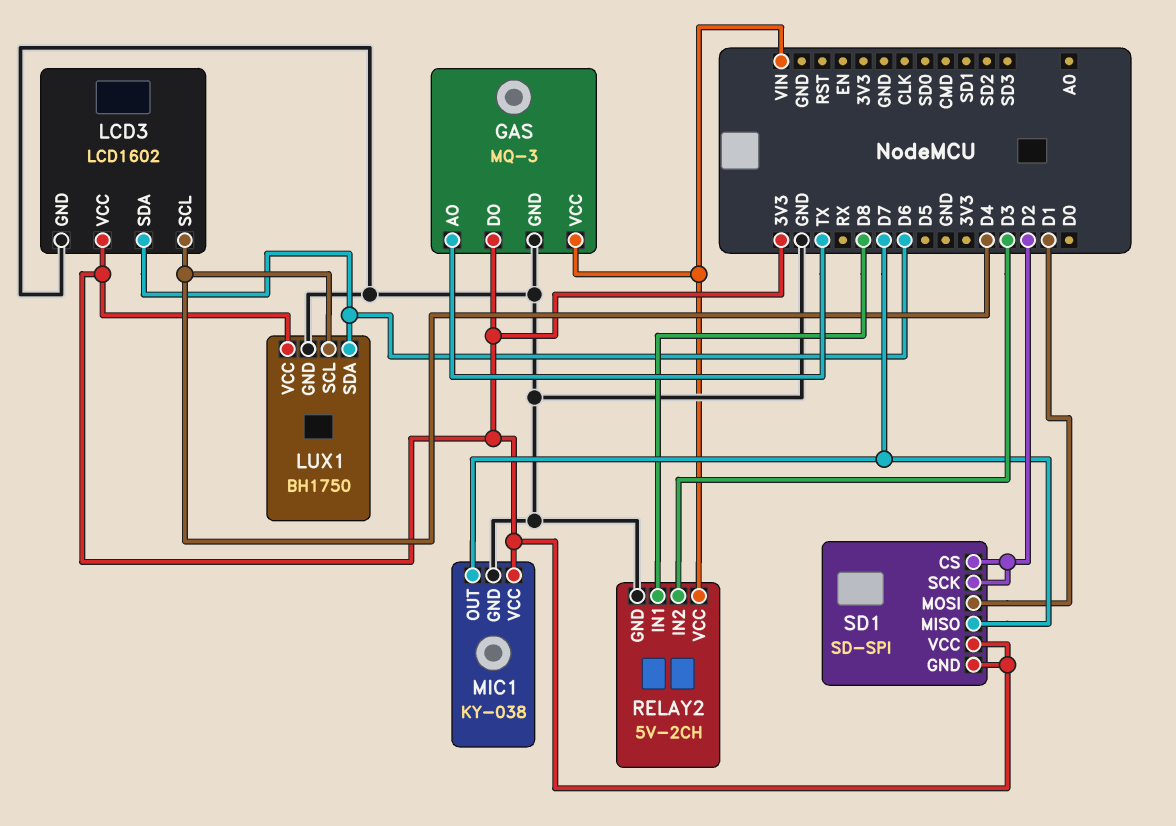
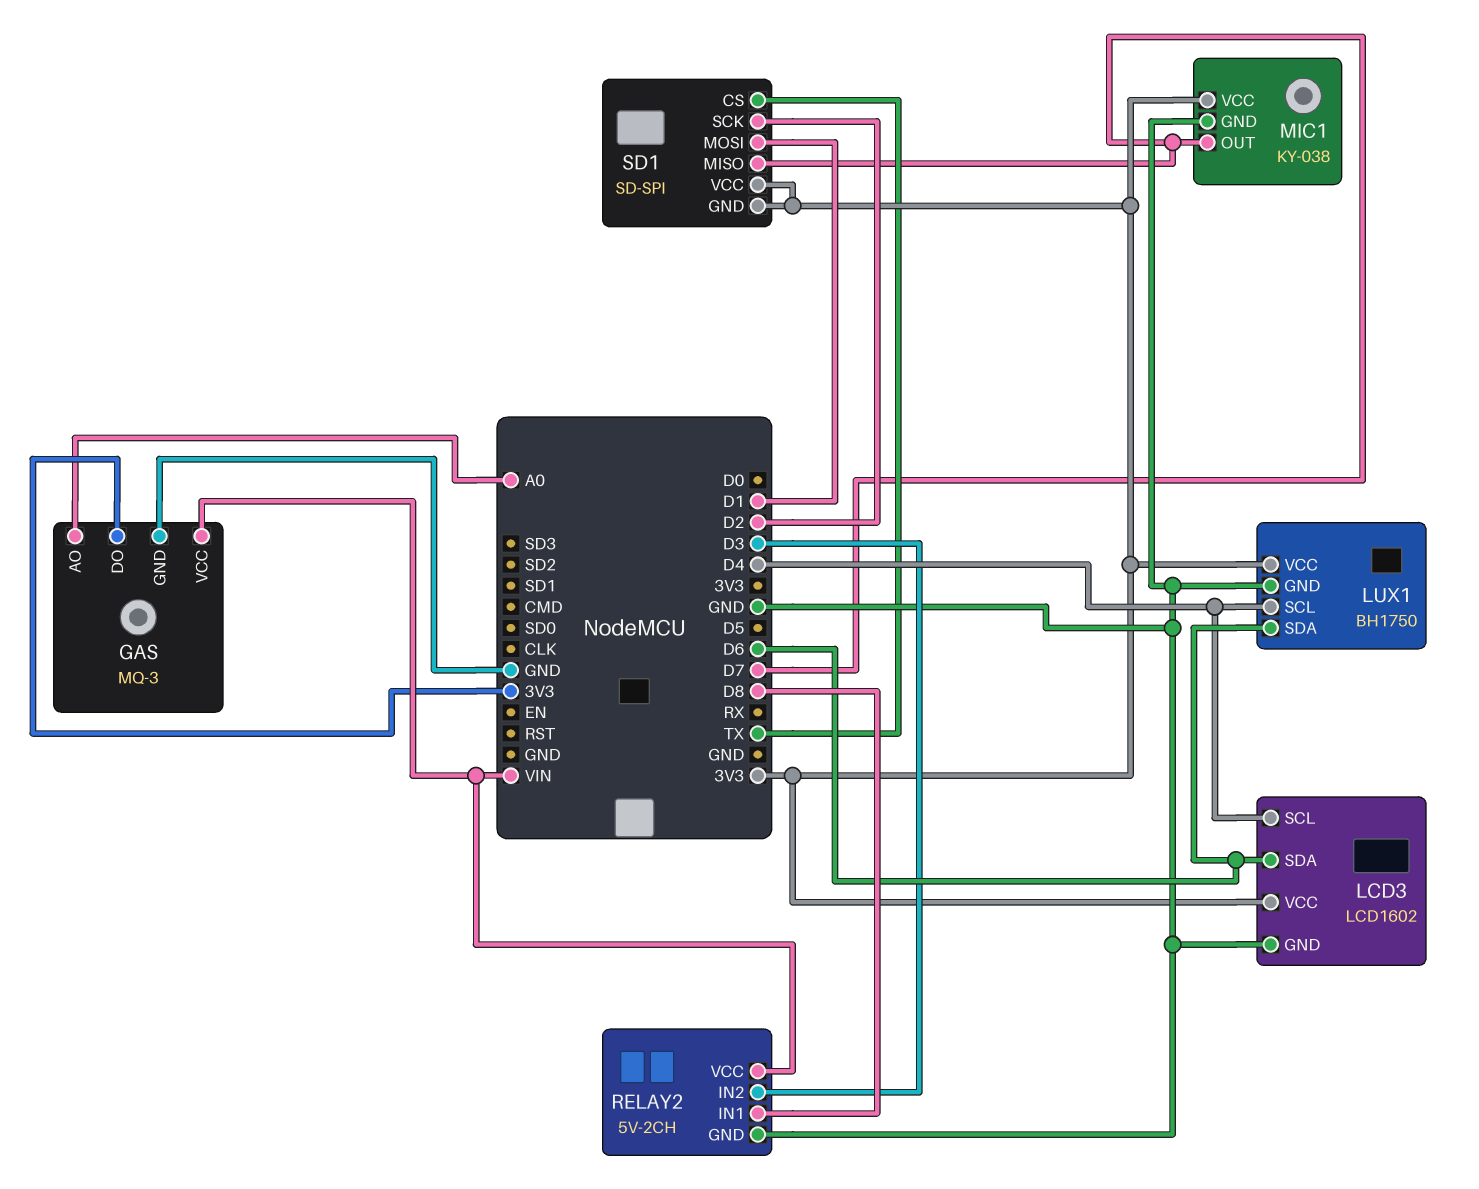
GAS pin AO: TX -> A0
SD1 pin CS: D2 -> TX

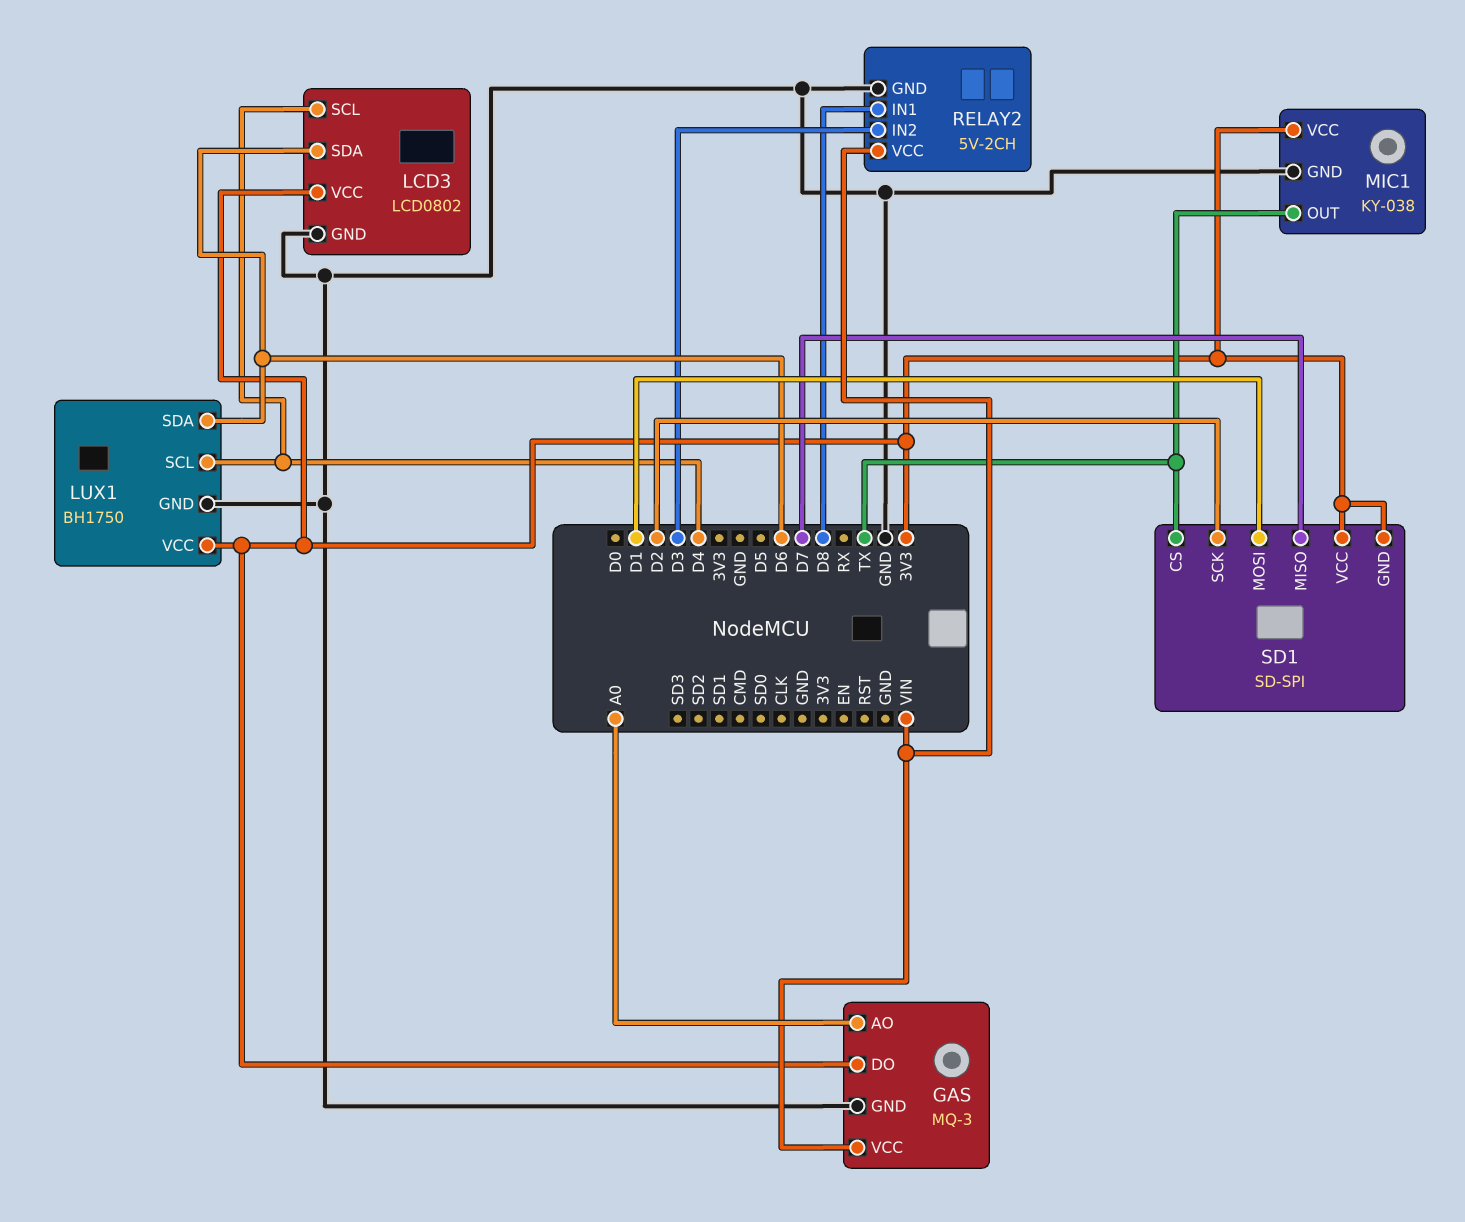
LCD3: LCD1602 -> LCD0802
MIC1 pin OUT: D7 -> TX

